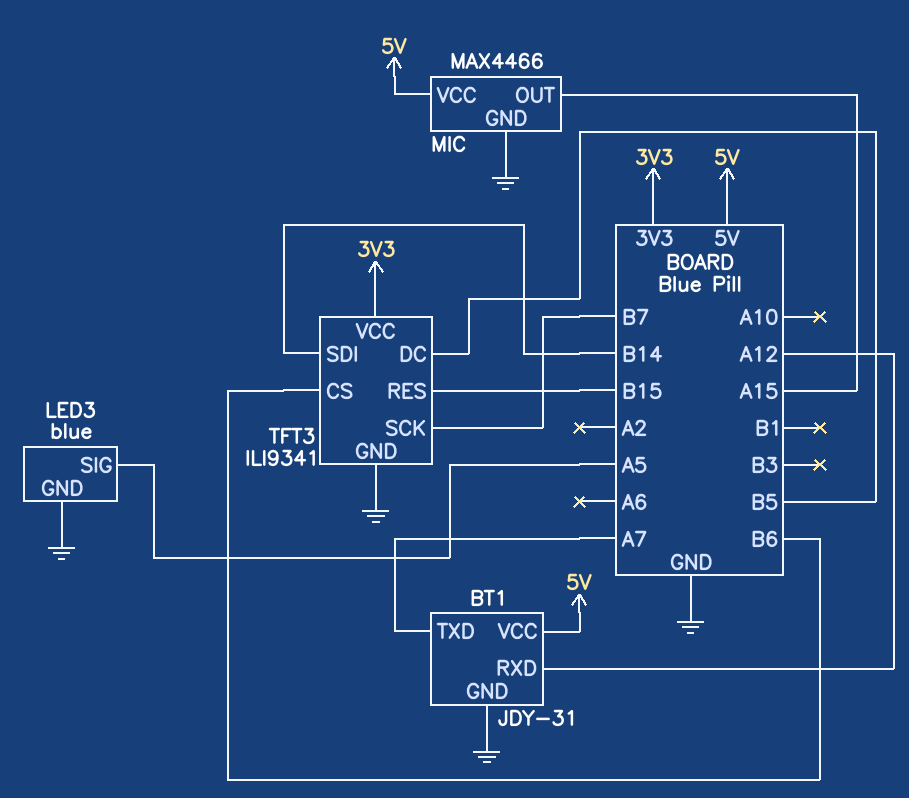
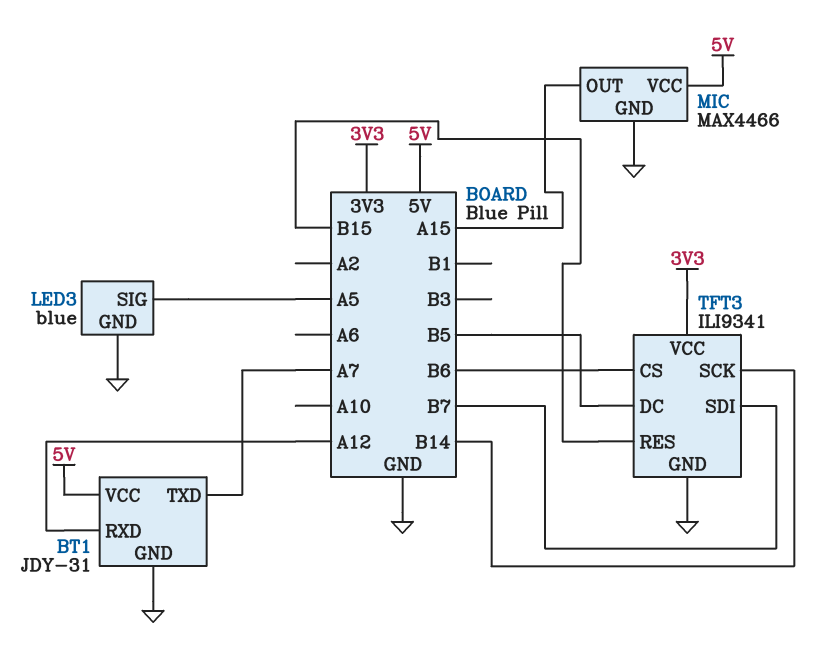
TFT3 pin SCK: B7 -> B14
TFT3 pin SDI: B14 -> B7

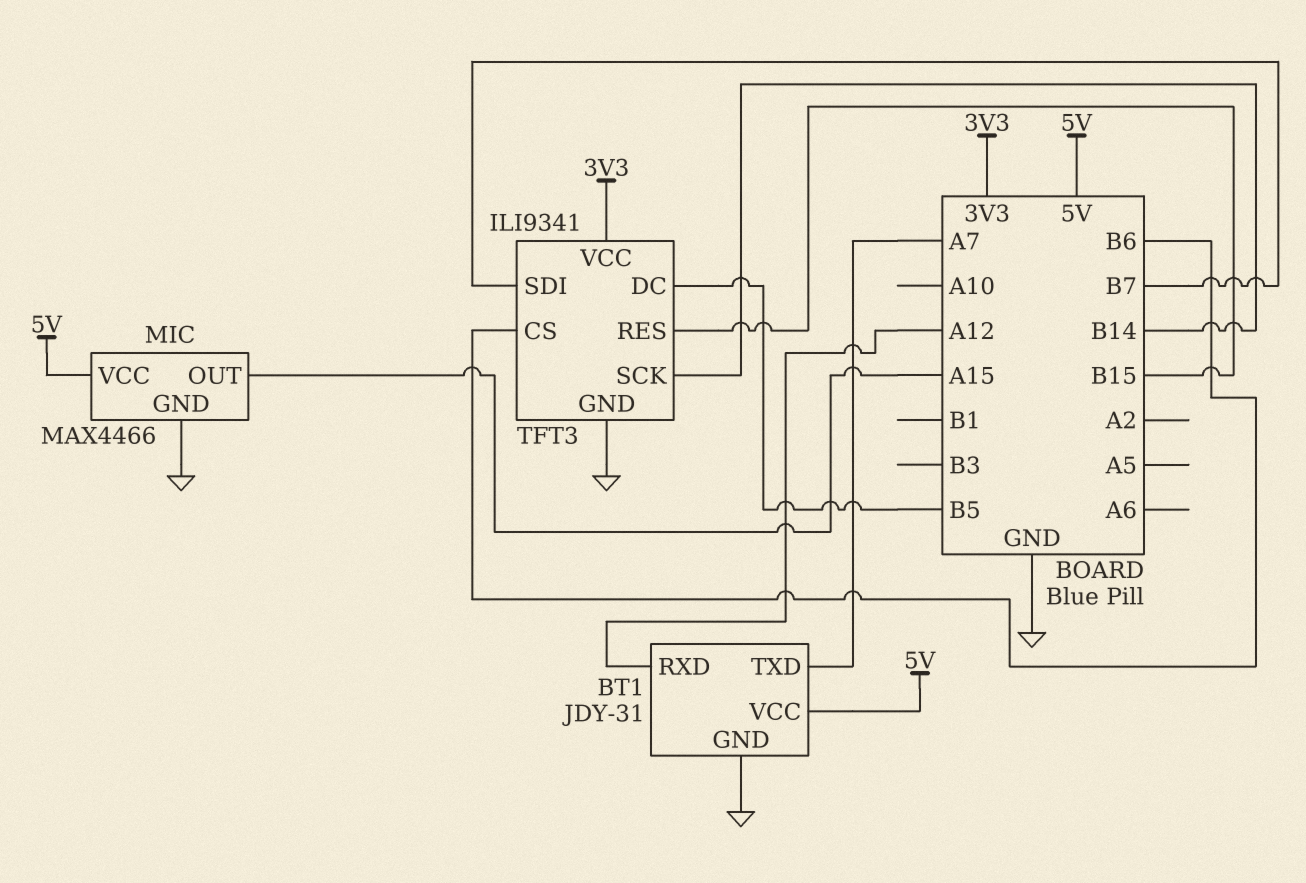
LED3: blue -> none
LED3 pin GND: GND -> none
LED3 pin SIG: A5 -> none

